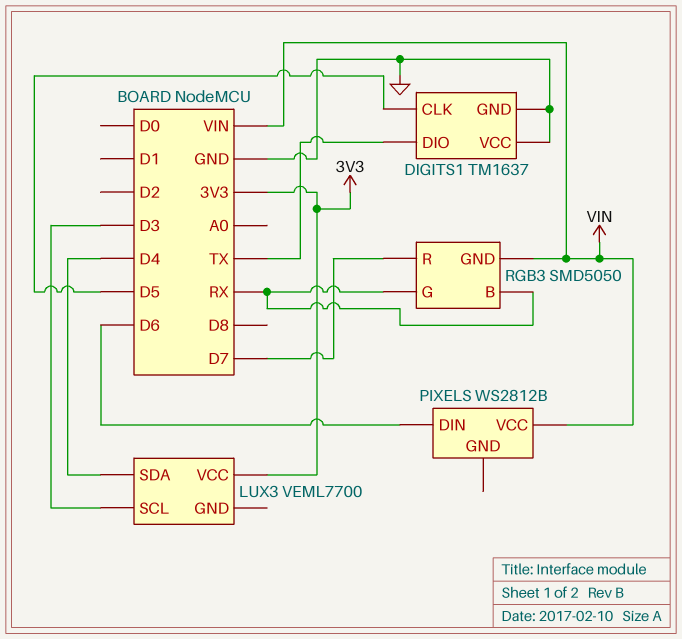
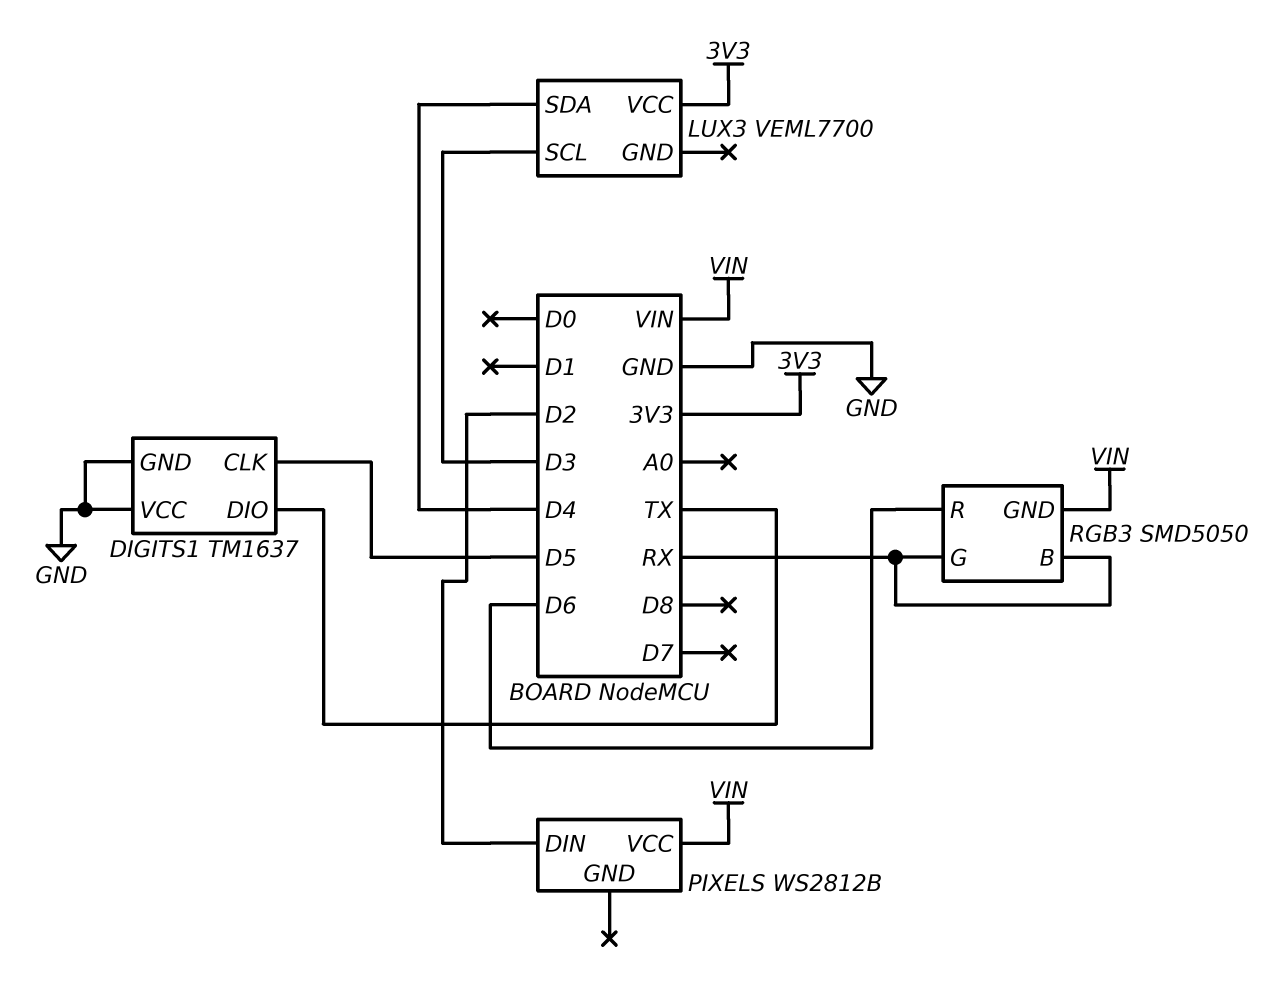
PIXELS pin DIN: D6 -> D2
RGB3 pin R: D7 -> D6

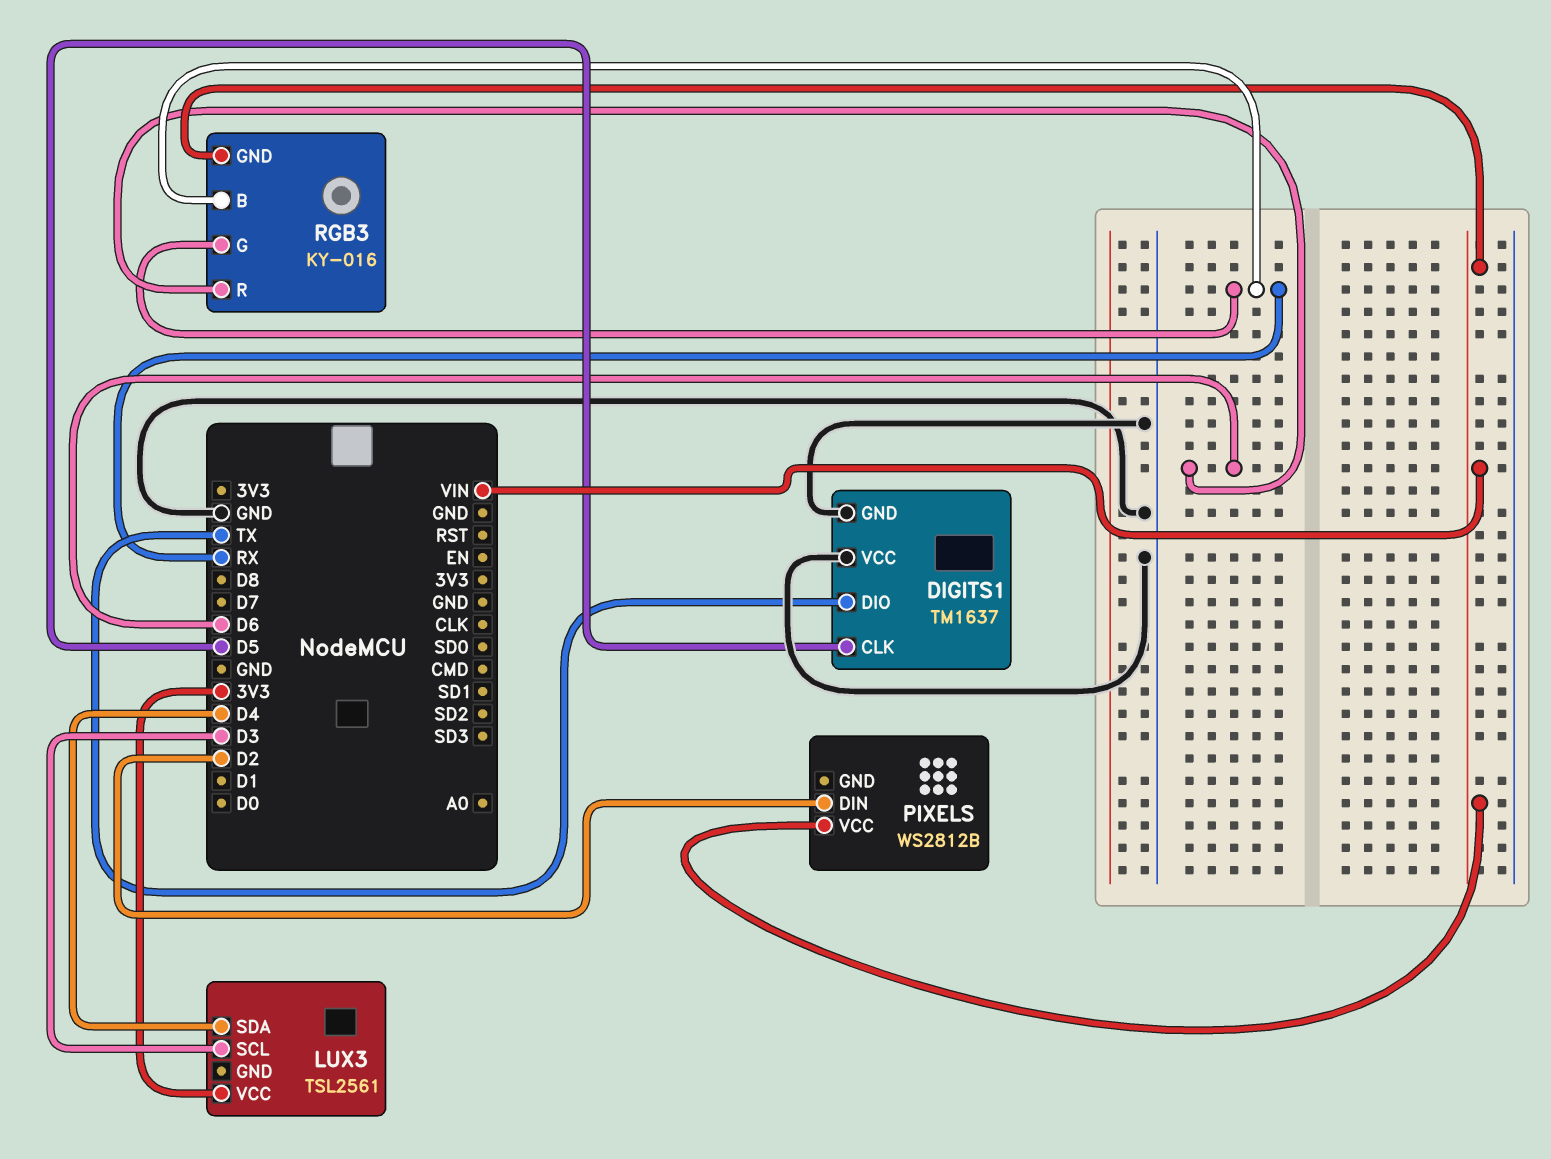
LUX3: VEML7700 -> TSL2561
RGB3: SMD5050 -> KY-016

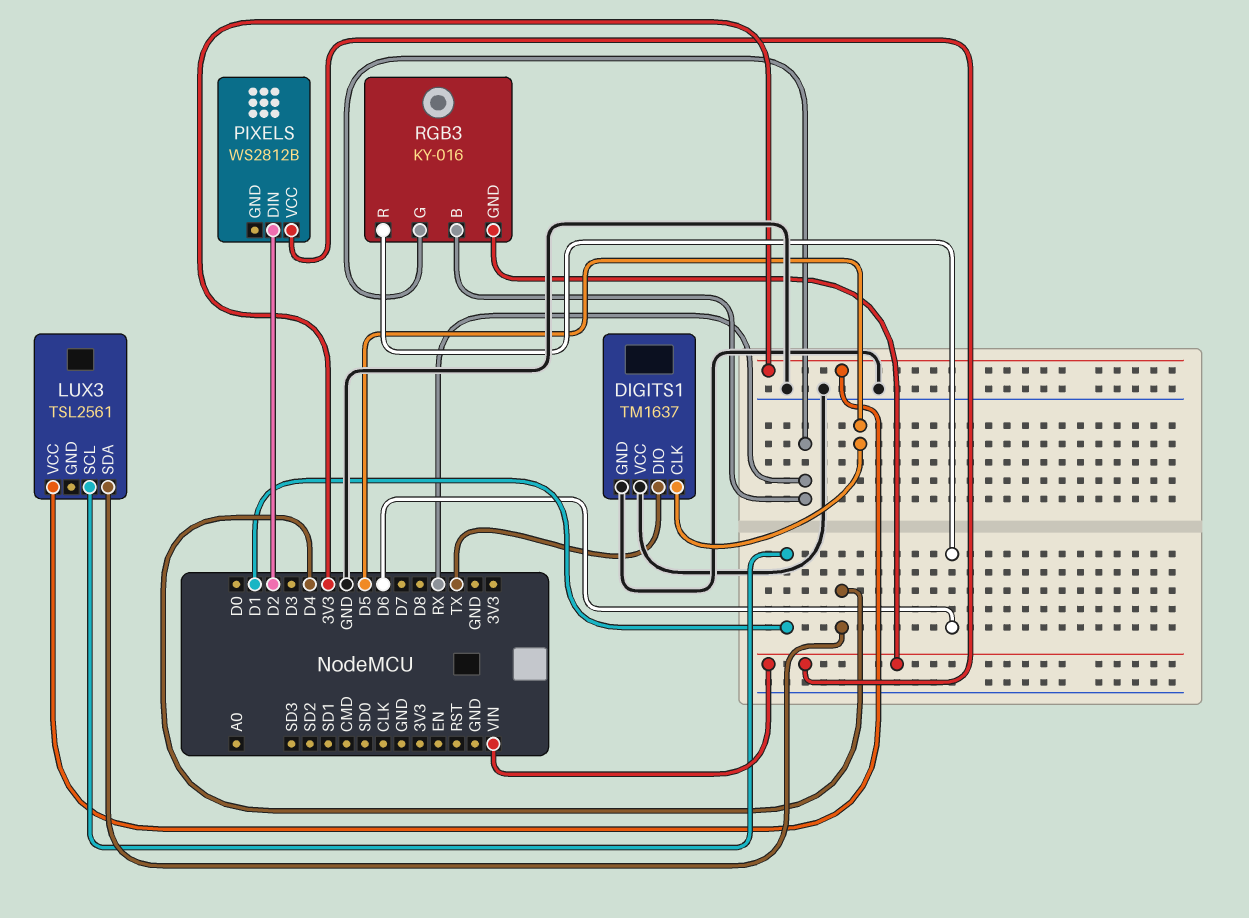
LUX3 pin SCL: D3 -> D1

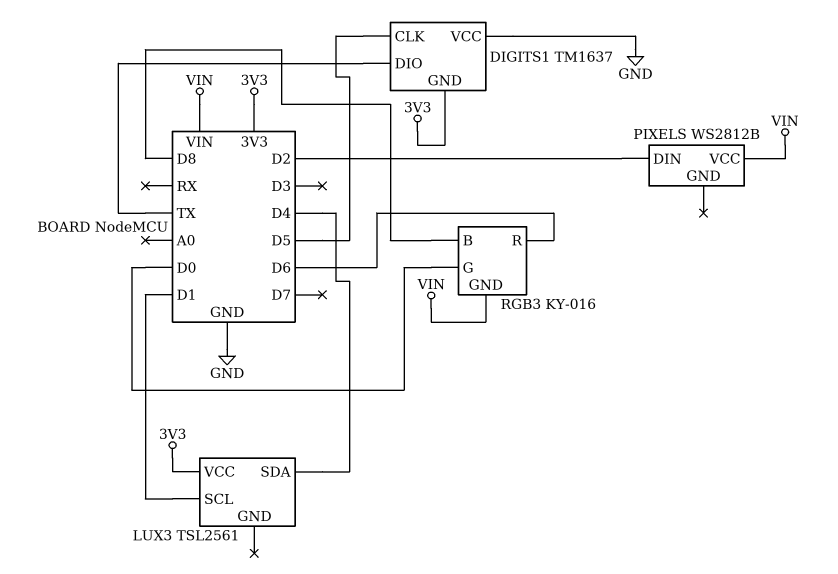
DIGITS1 pin GND: GND -> 3V3
RGB3 pin B: RX -> D8
RGB3 pin G: RX -> D0

